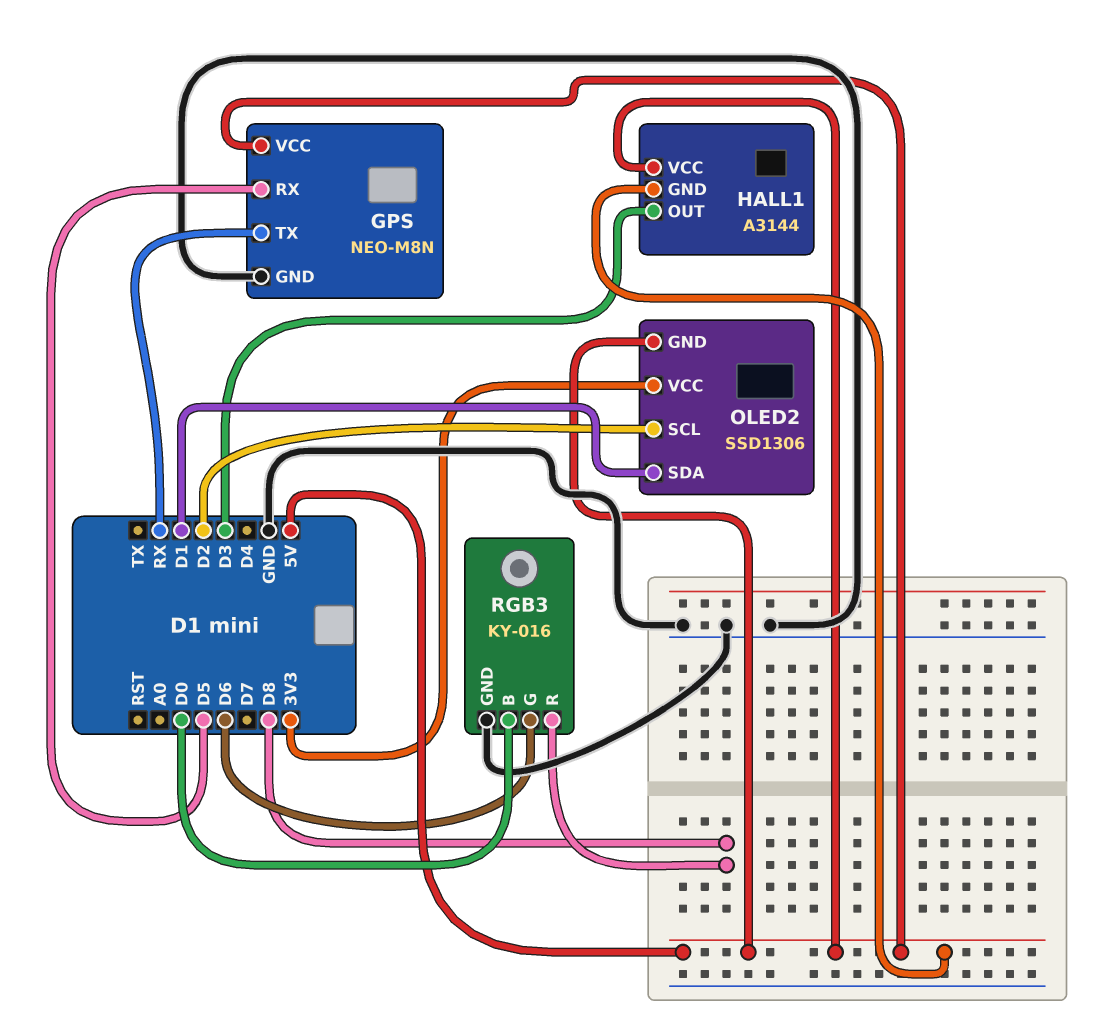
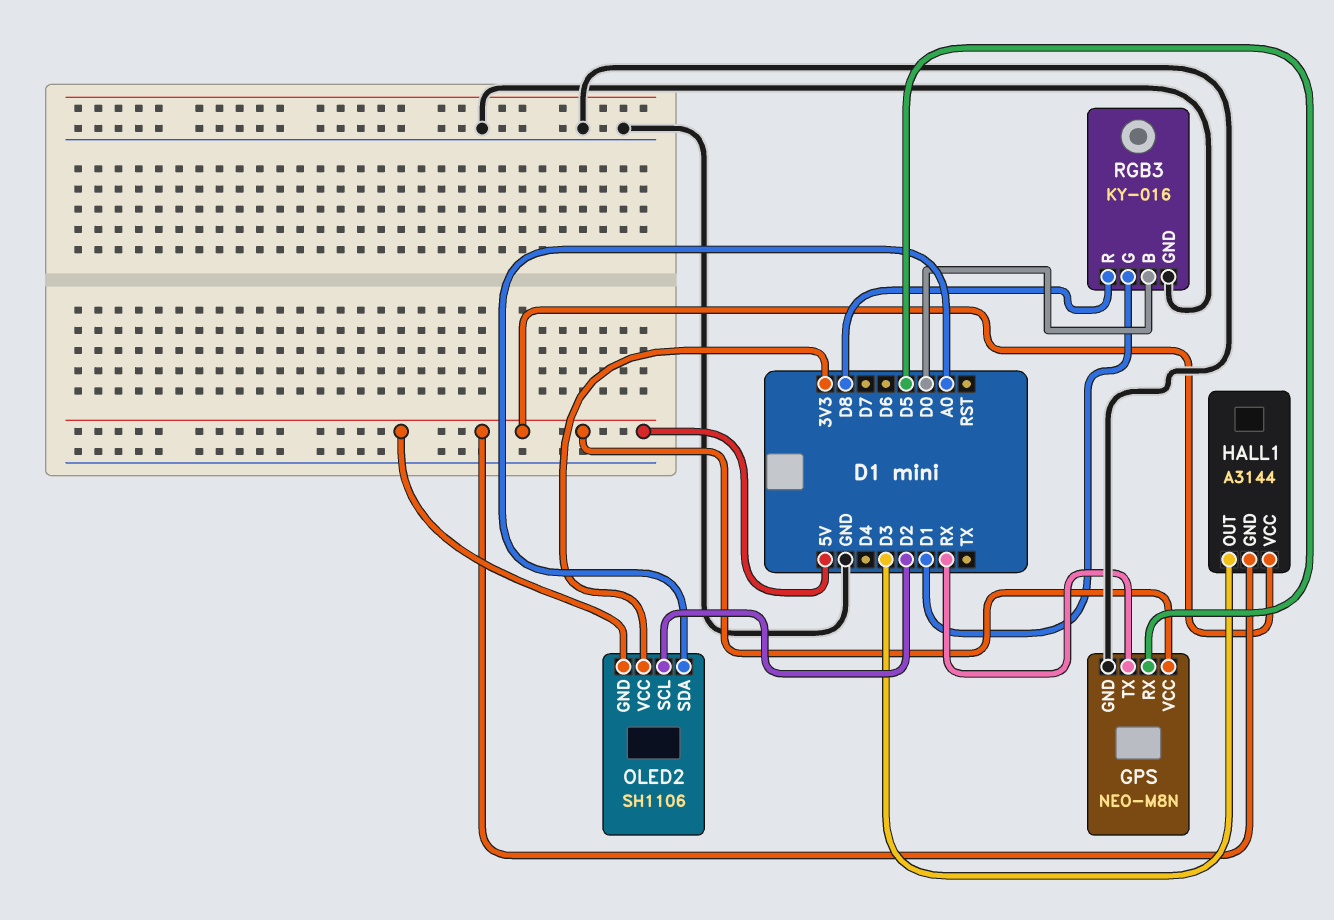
OLED2: SSD1306 -> SH1106
OLED2 pin SDA: D1 -> A0
RGB3 pin G: D6 -> D1

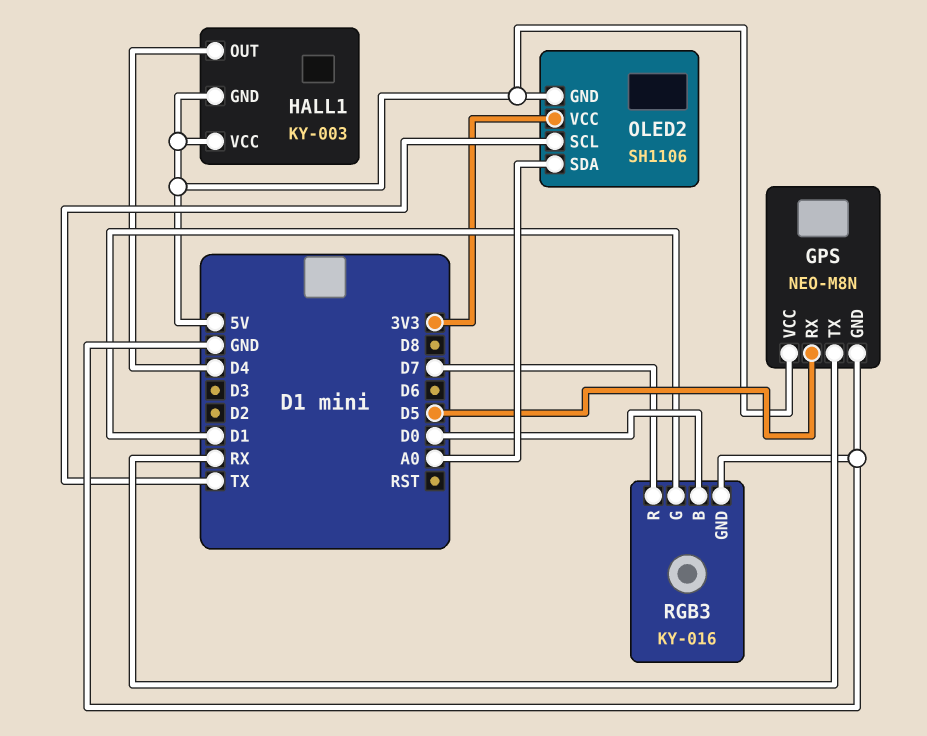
HALL1: A3144 -> KY-003
HALL1 pin OUT: D3 -> D4
OLED2 pin SCL: D2 -> TX
RGB3 pin R: D8 -> D7

